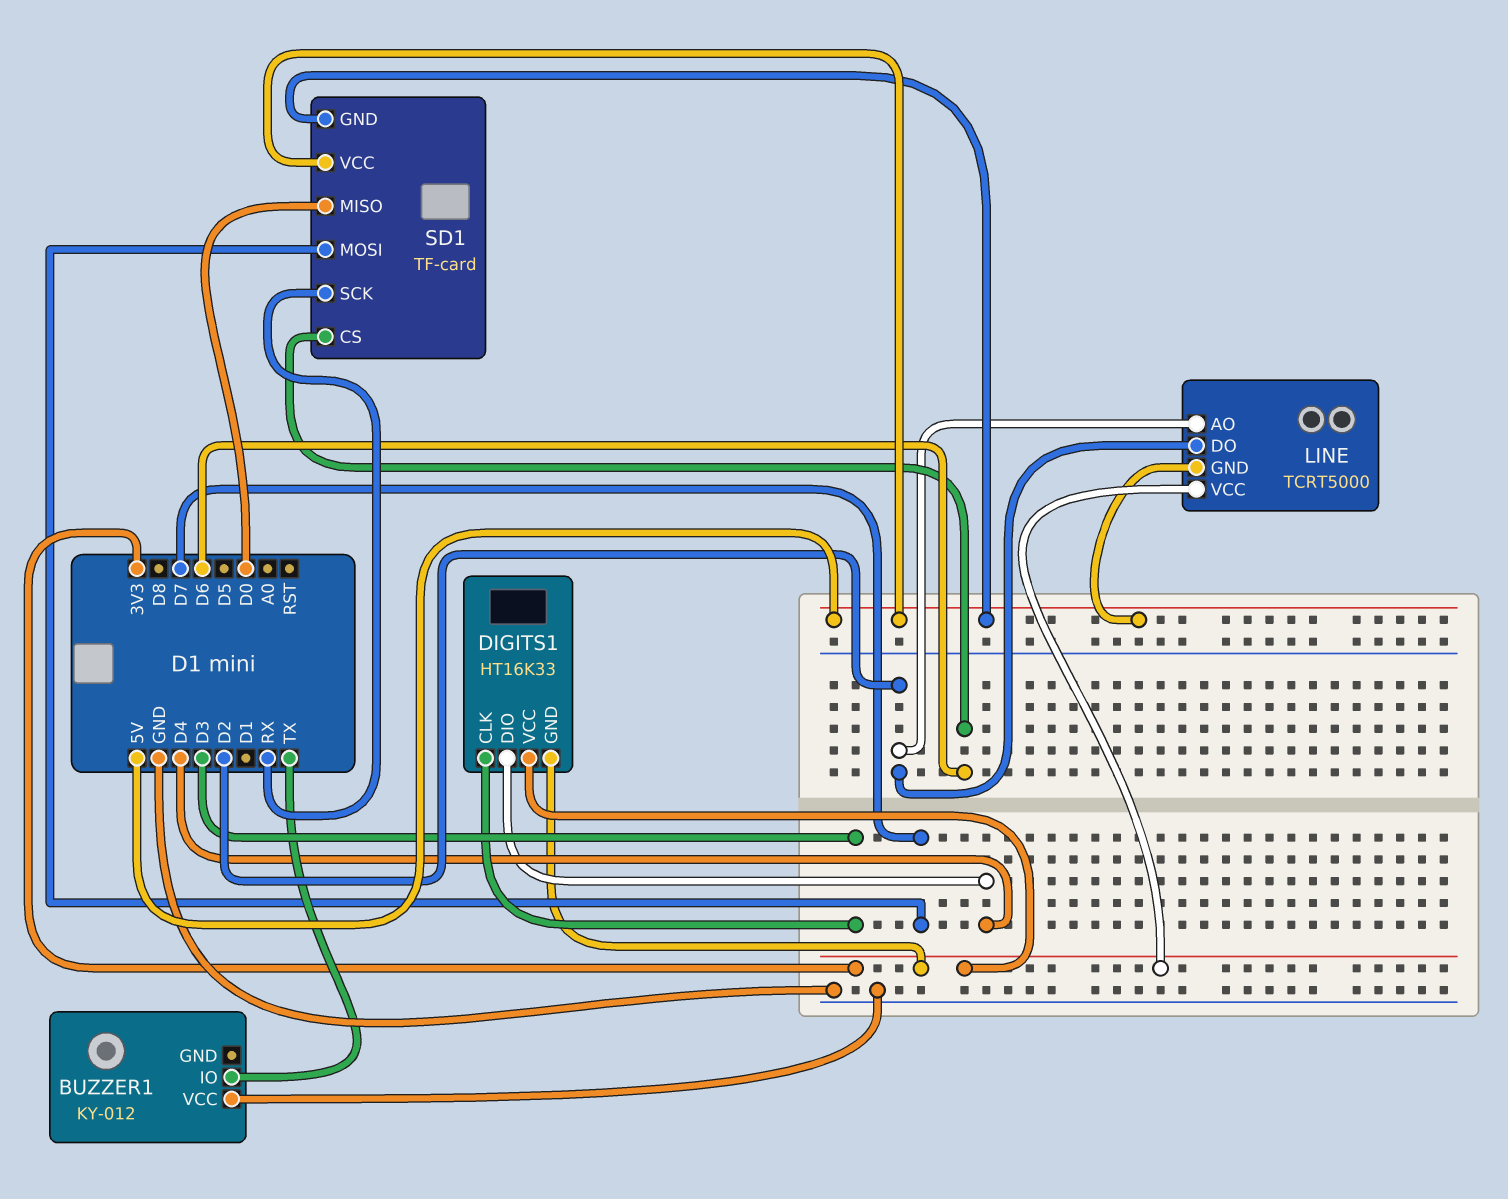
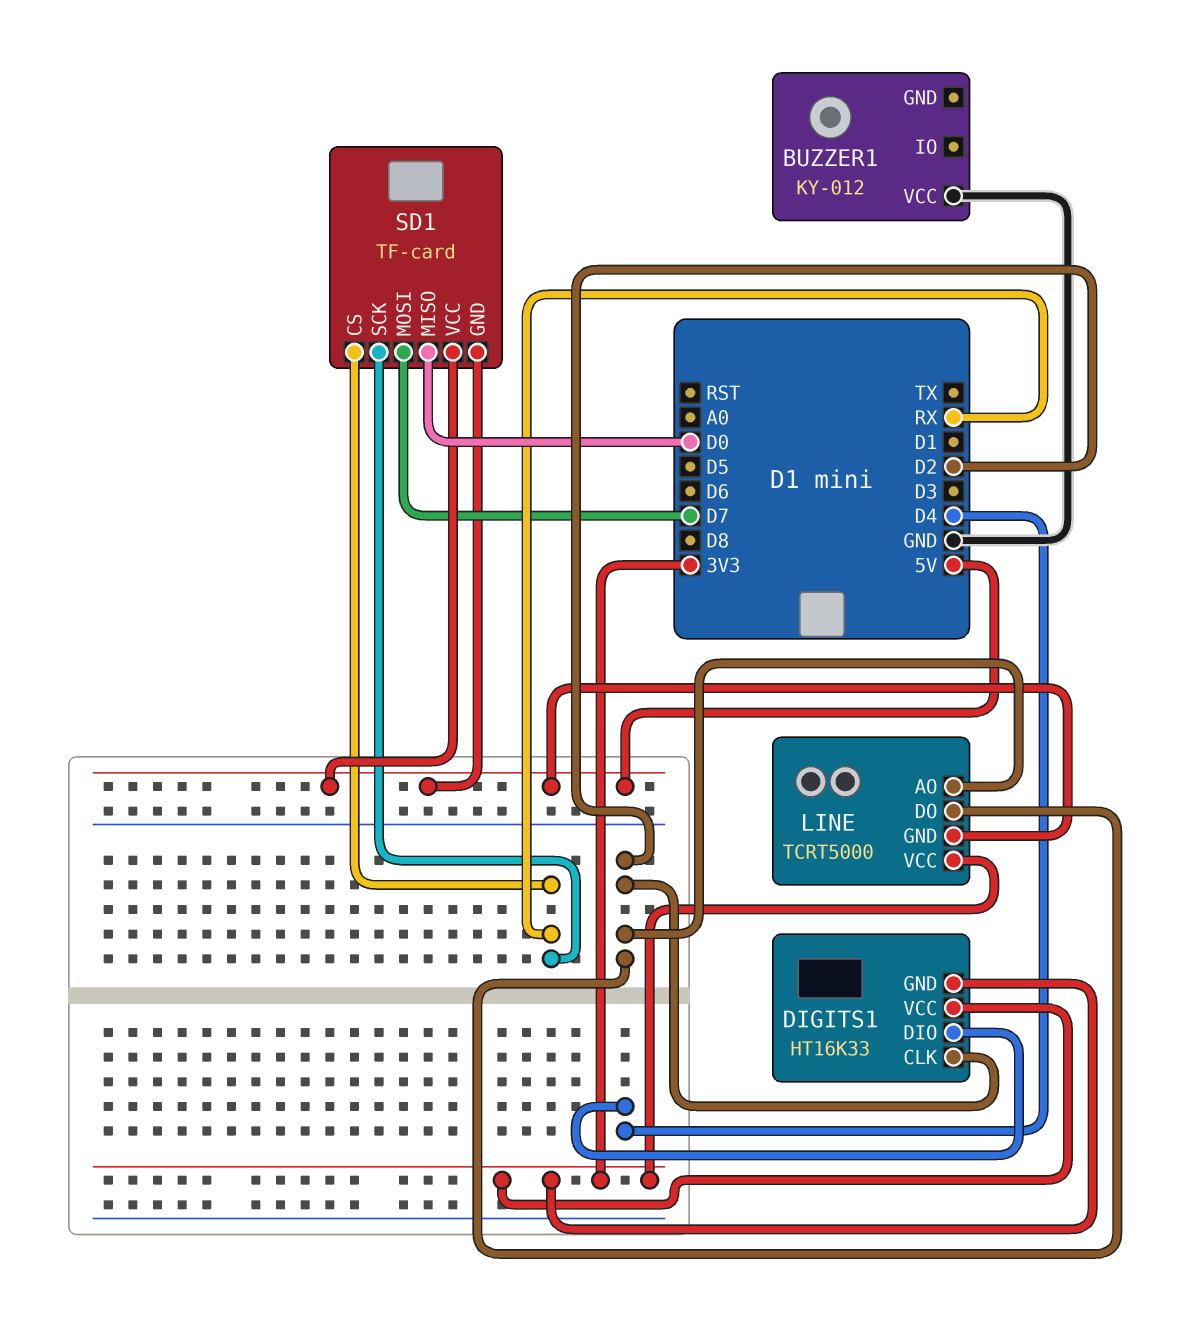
BUZZER1 pin IO: TX -> none
DIGITS1 pin CLK: D3 -> D2
SD1 pin CS: D6 -> RX

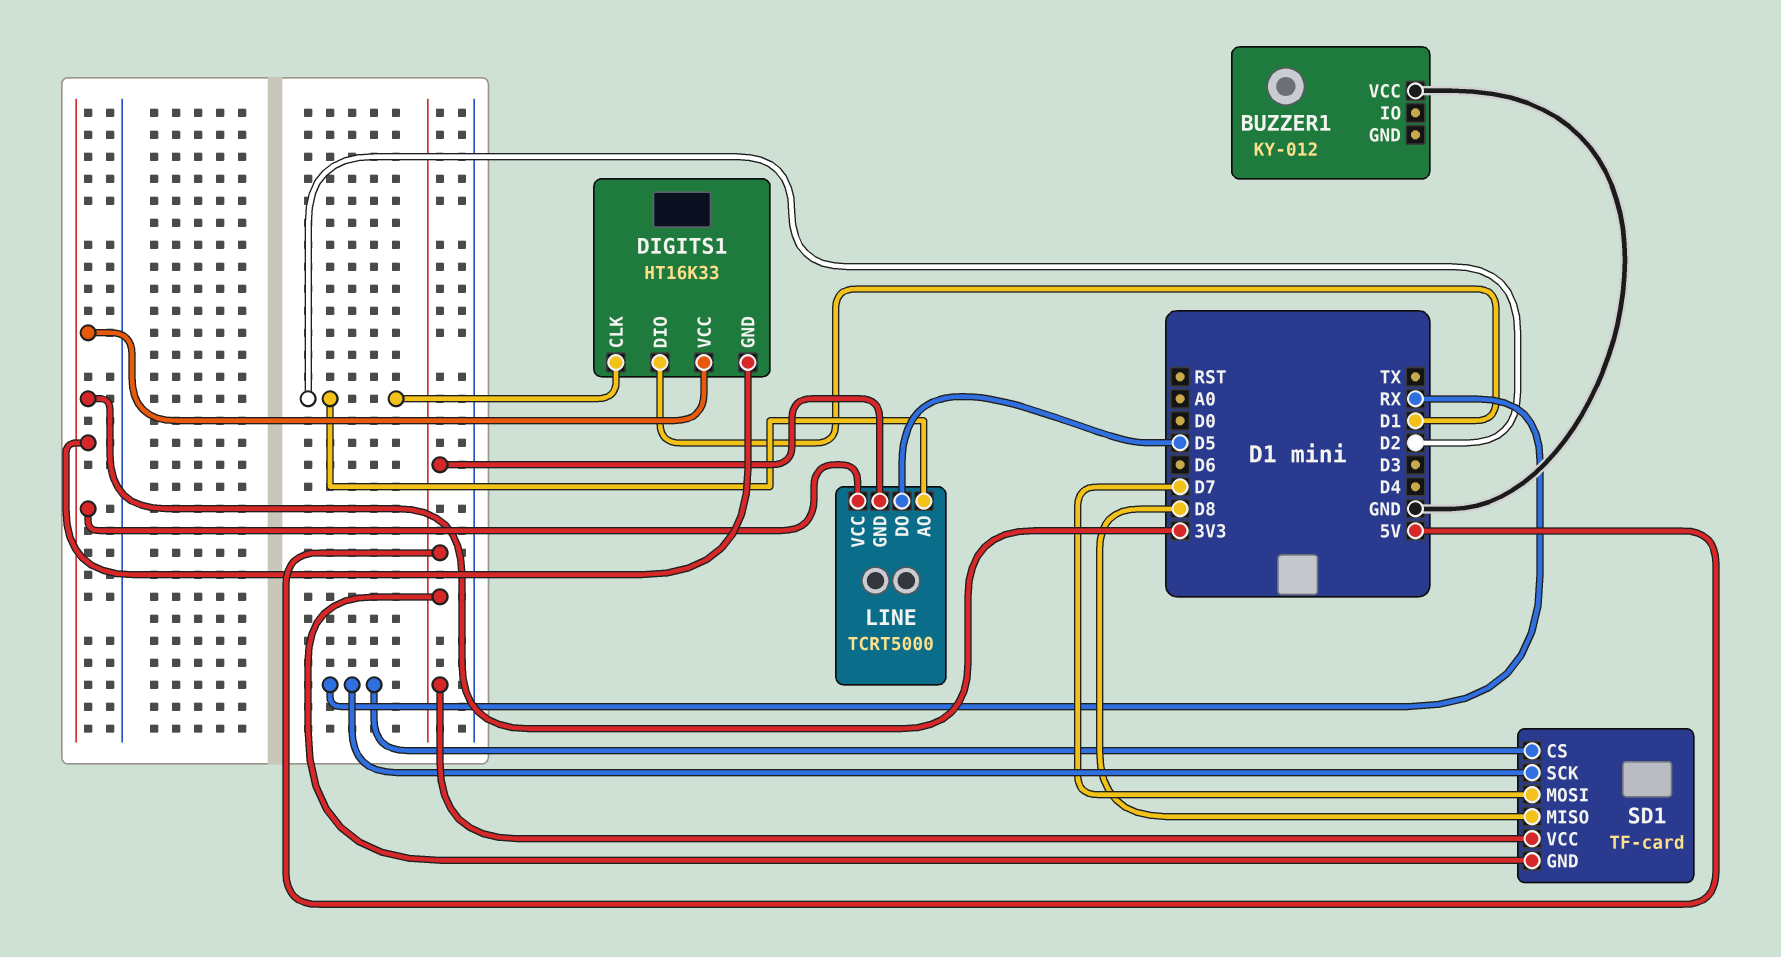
DIGITS1 pin DIO: D4 -> D1
LINE pin DO: D2 -> D5
SD1 pin MISO: D0 -> D8

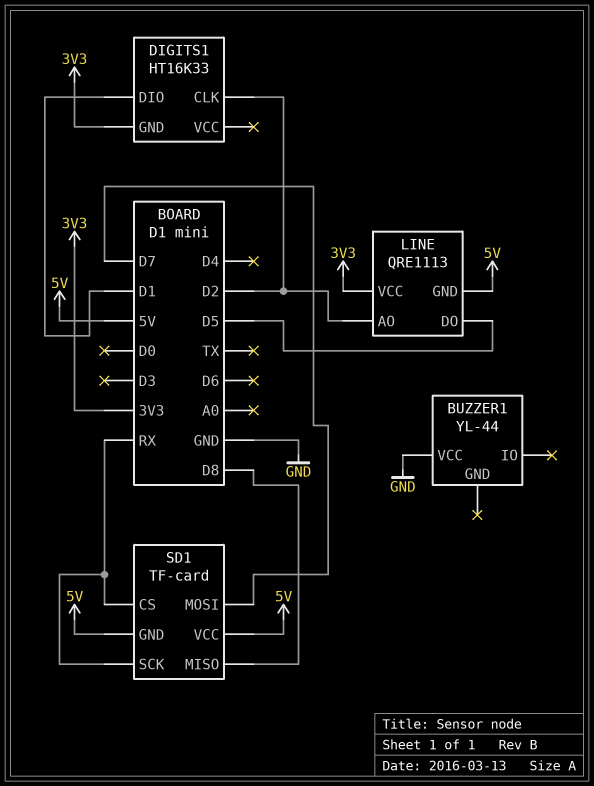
BUZZER1: KY-012 -> YL-44
DIGITS1 pin VCC: 3V3 -> none
LINE: TCRT5000 -> QRE1113

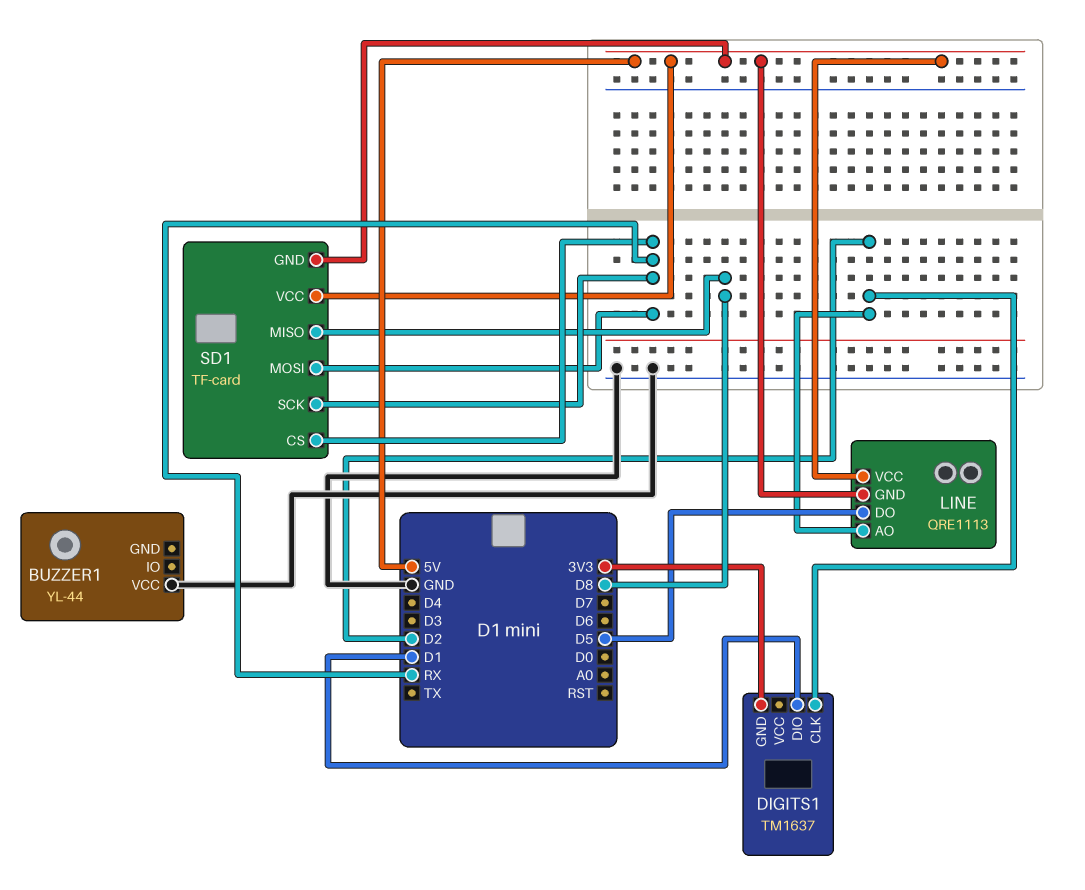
DIGITS1: HT16K33 -> TM1637
LINE pin VCC: 3V3 -> 5V
SD1 pin MOSI: D7 -> RX

